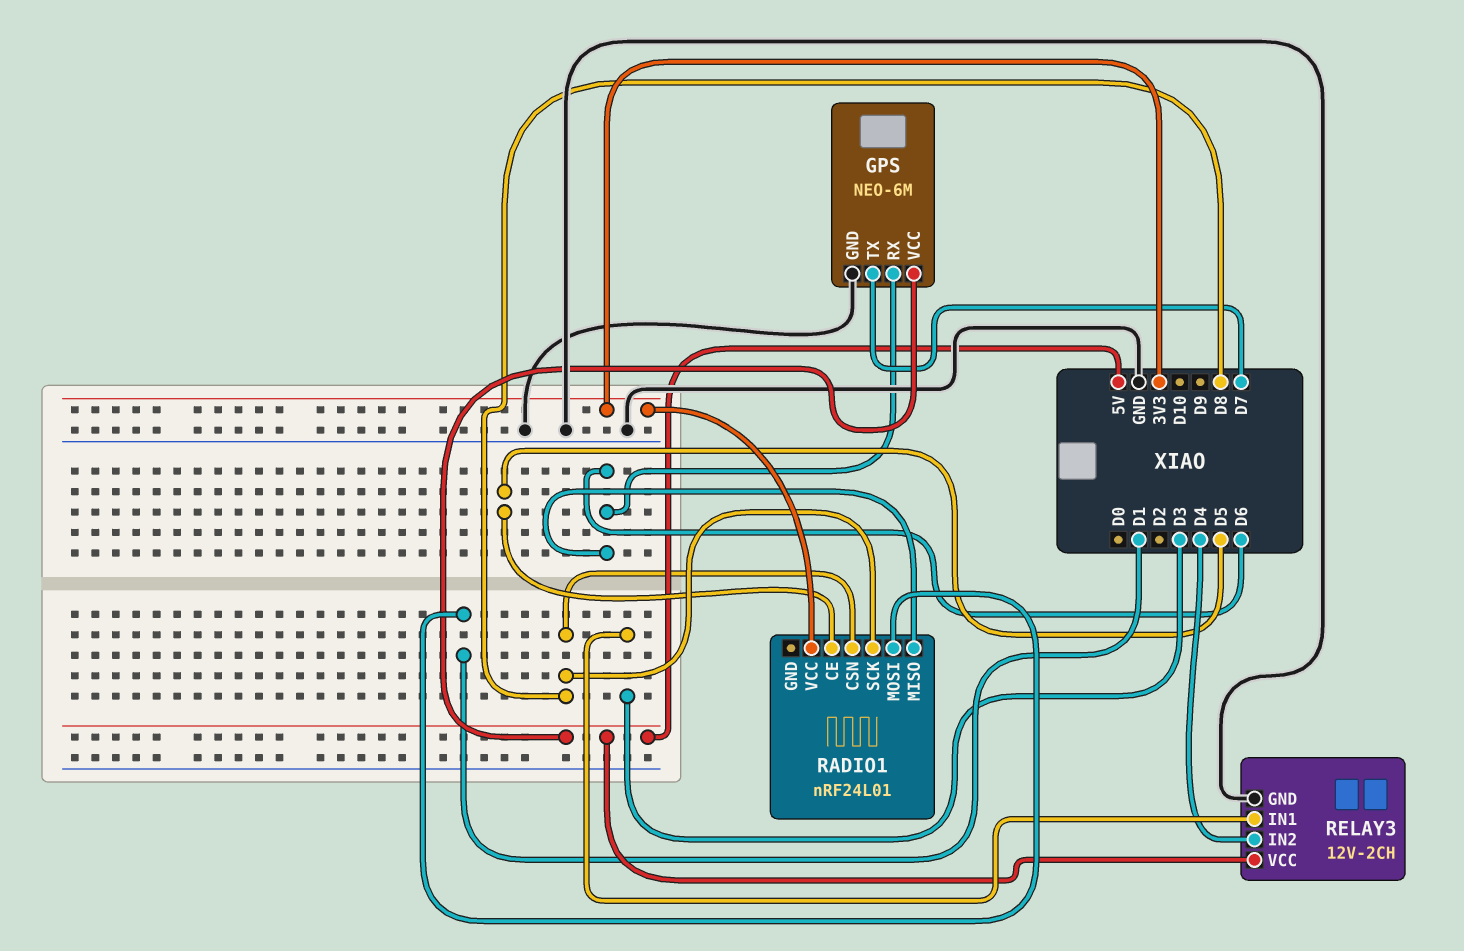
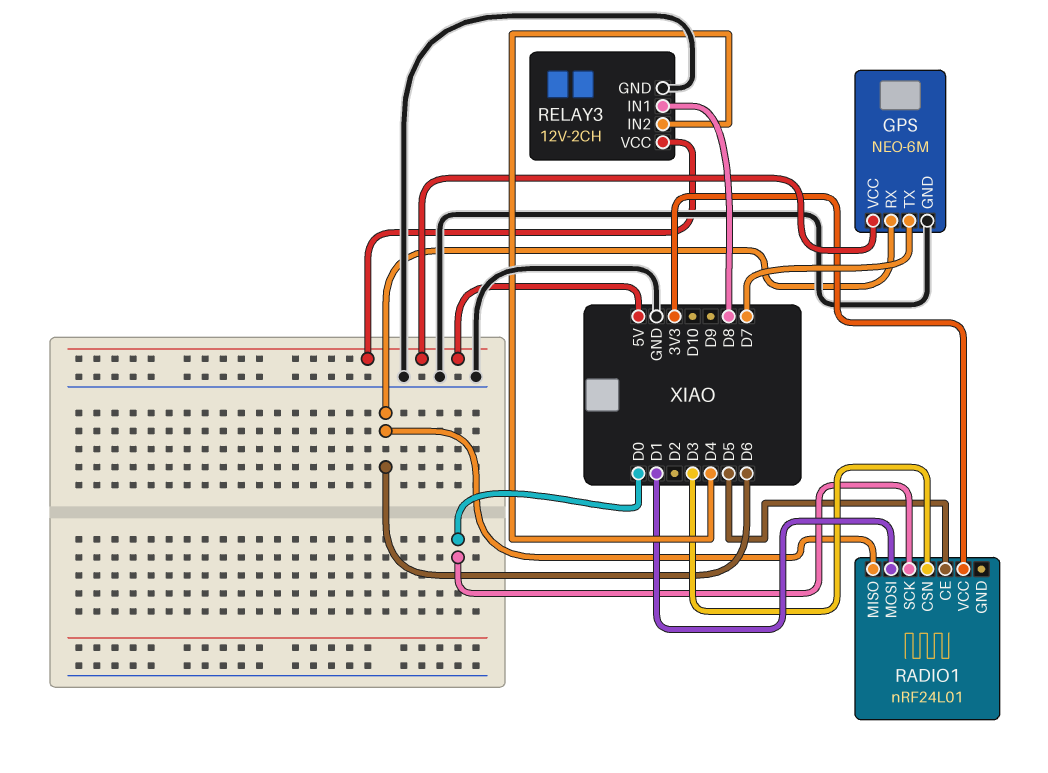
RADIO1 pin CSN: D8 -> D3
RADIO1 pin SCK: D8 -> D0
RELAY3 pin IN1: D3 -> D8

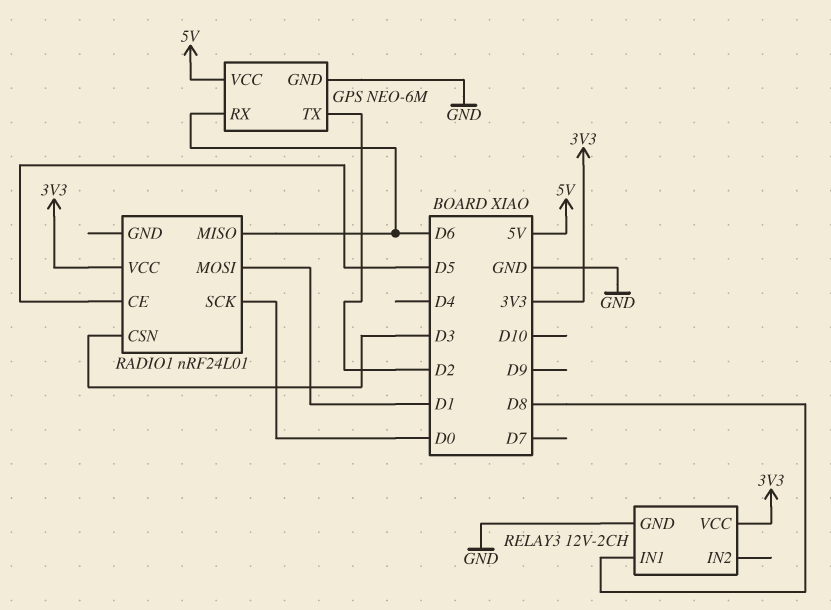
GPS pin TX: D7 -> D2
RELAY3 pin IN2: D4 -> none
RELAY3 pin VCC: 5V -> 3V3

